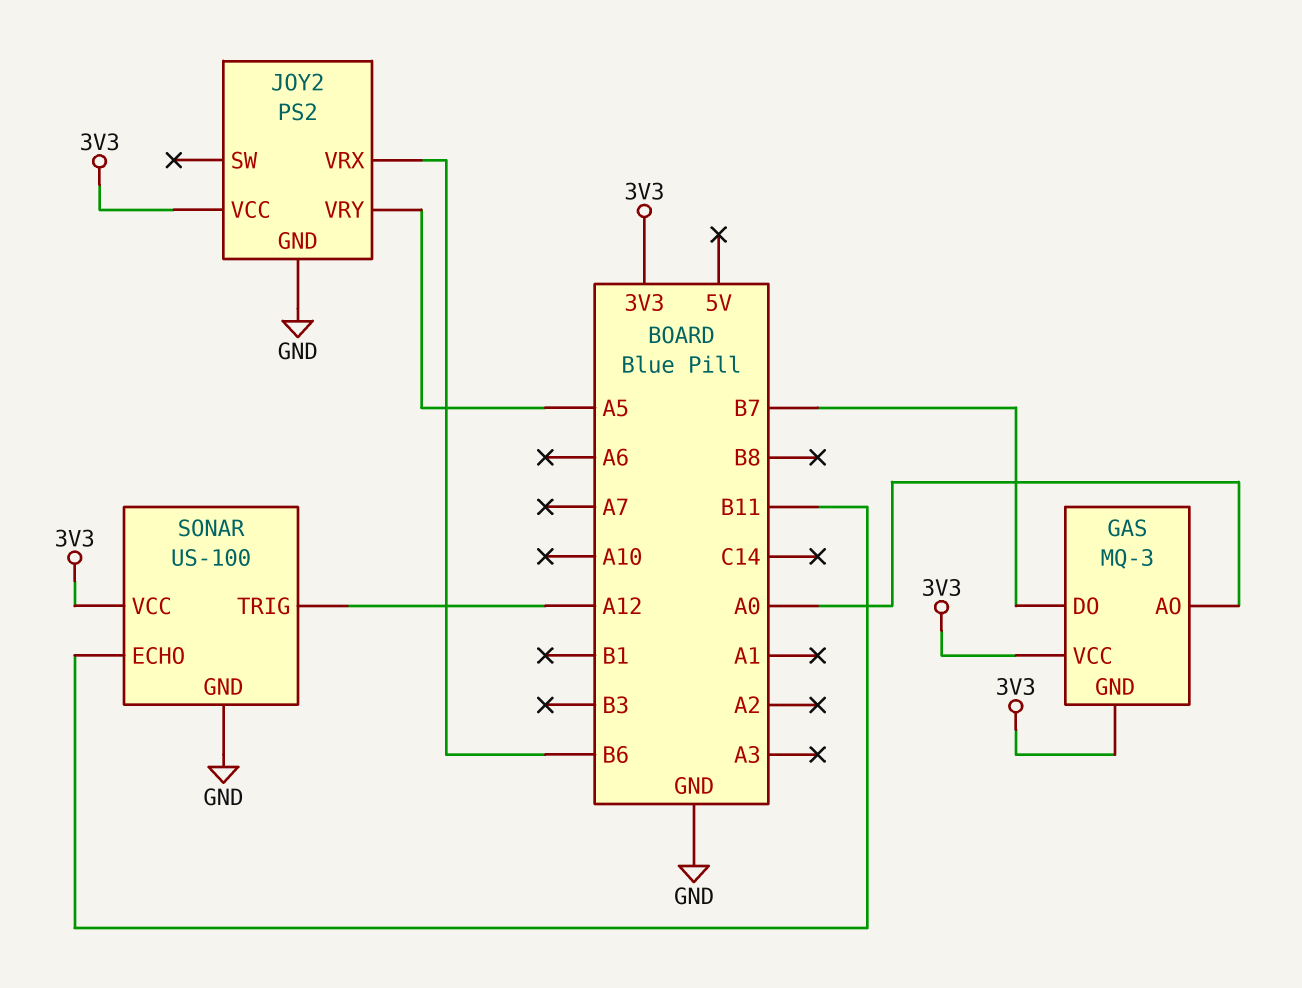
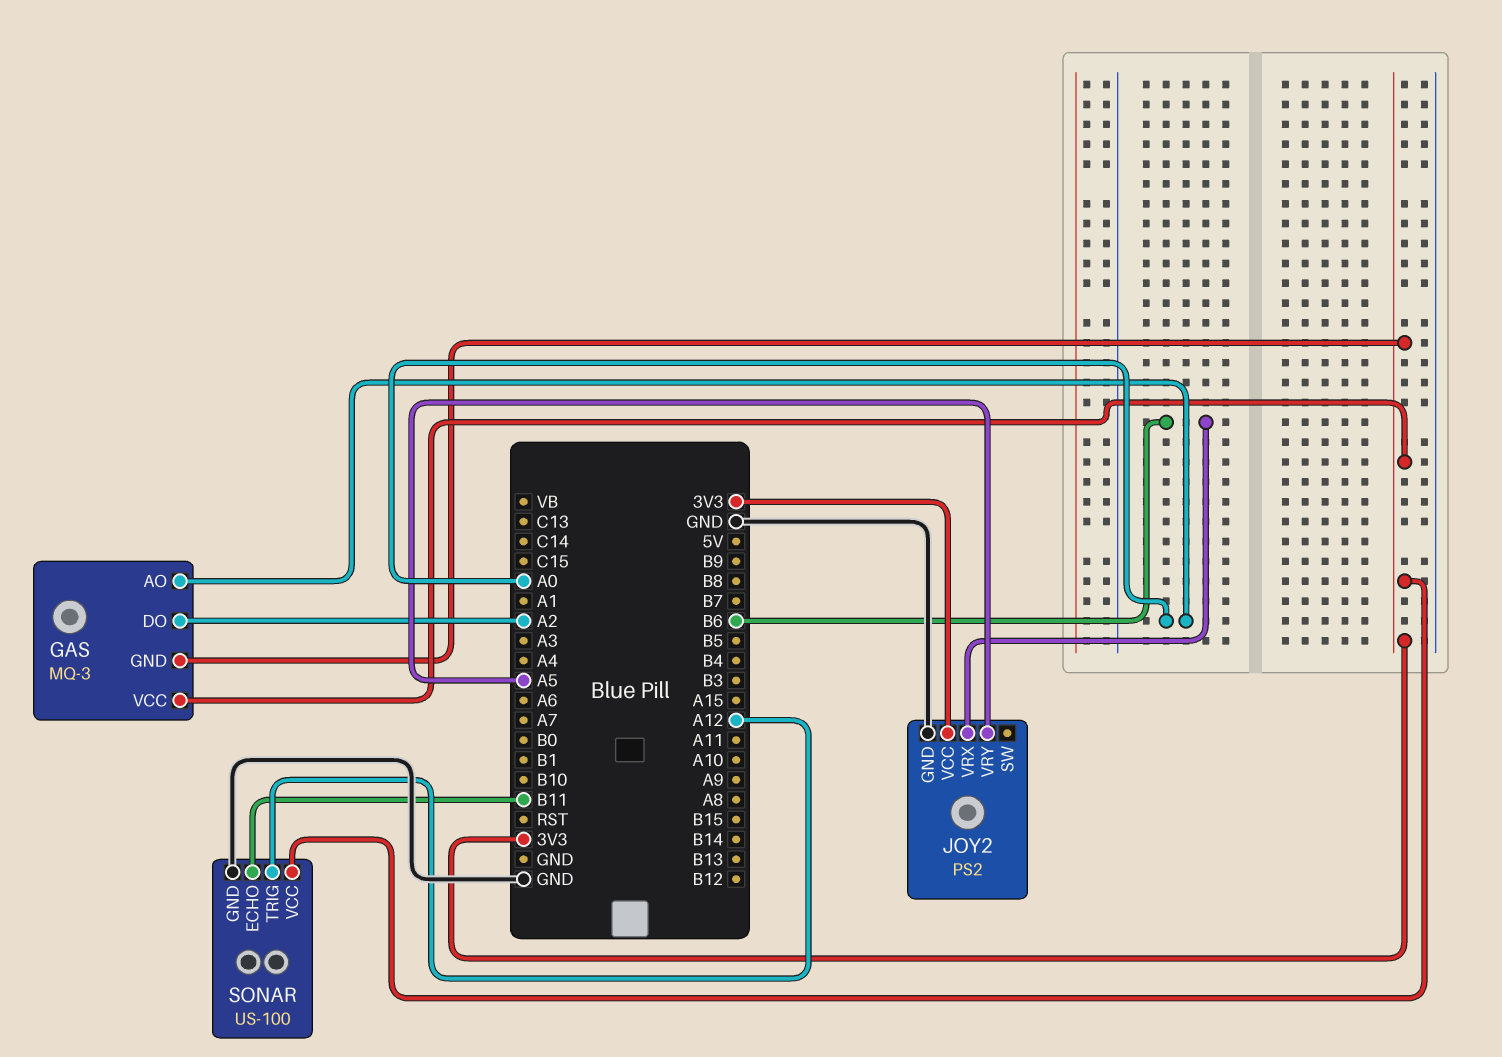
GAS pin DO: B7 -> A2

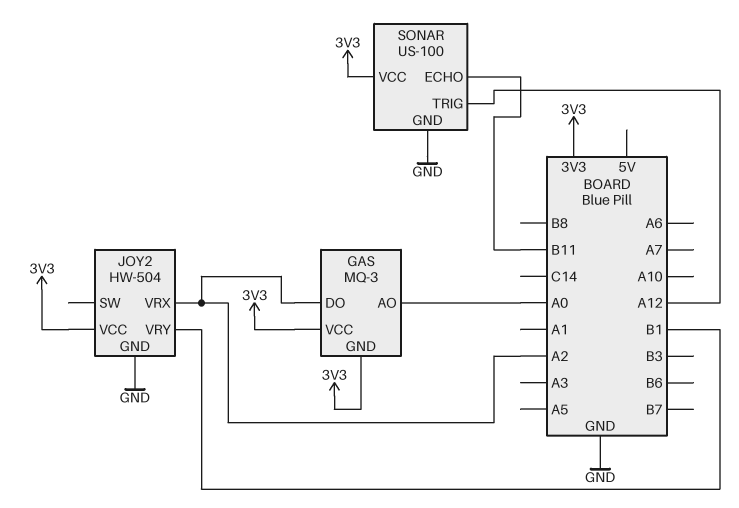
JOY2: PS2 -> HW-504
JOY2 pin VRX: B6 -> A2
JOY2 pin VRY: A5 -> B1

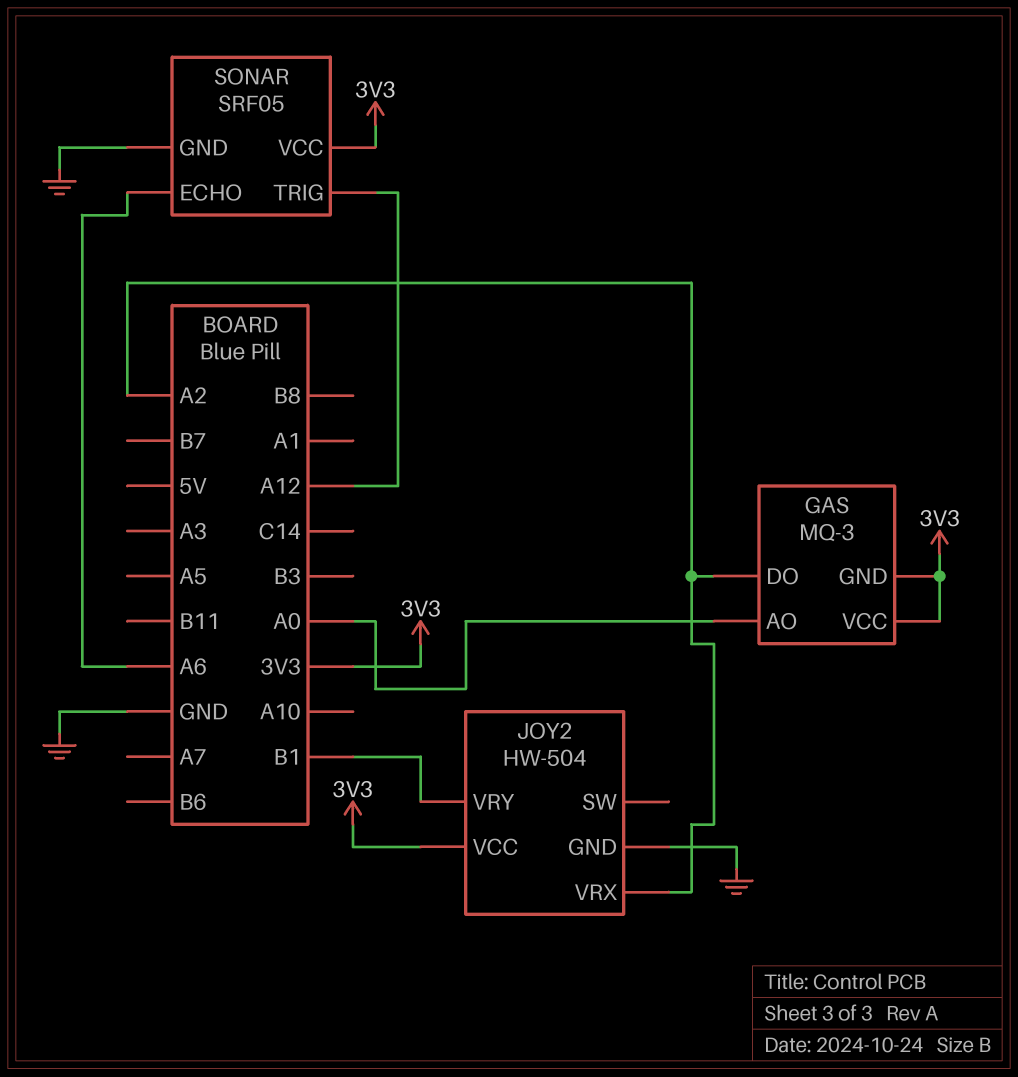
SONAR: US-100 -> SRF05
SONAR pin ECHO: B11 -> A6

